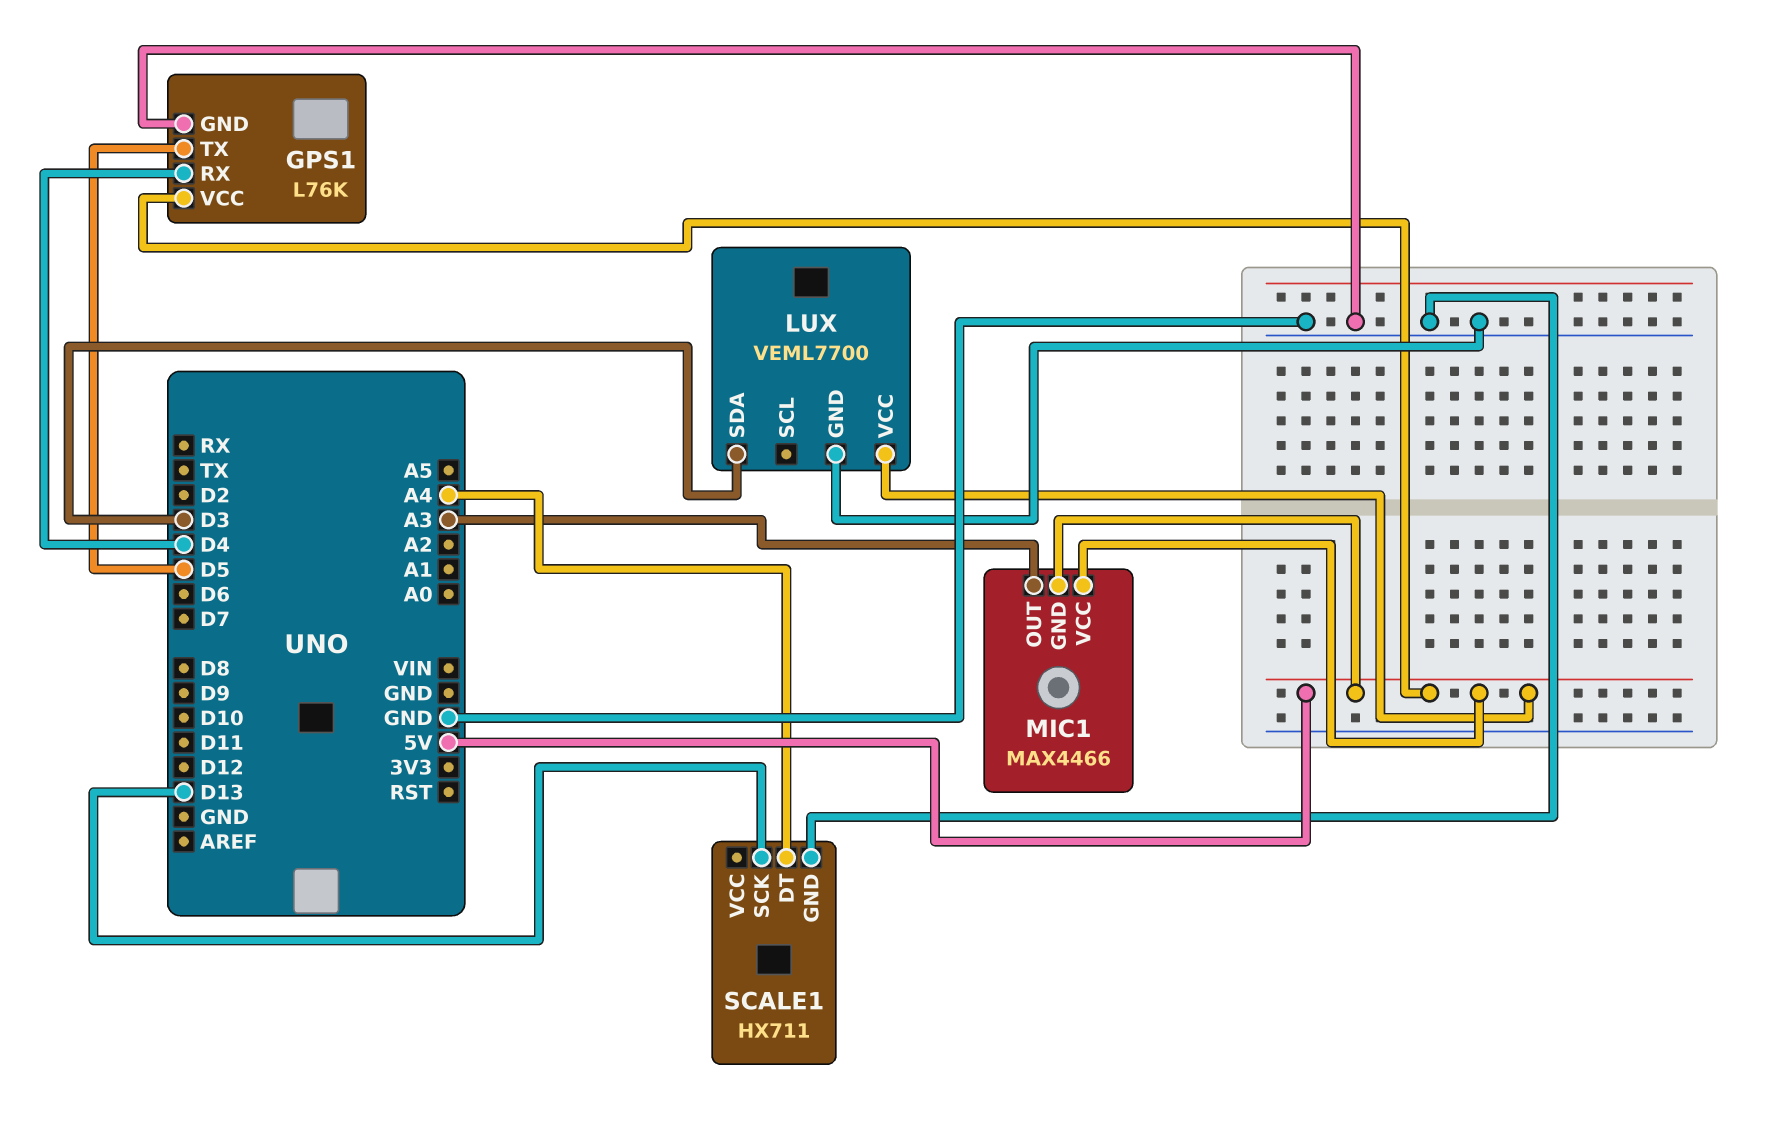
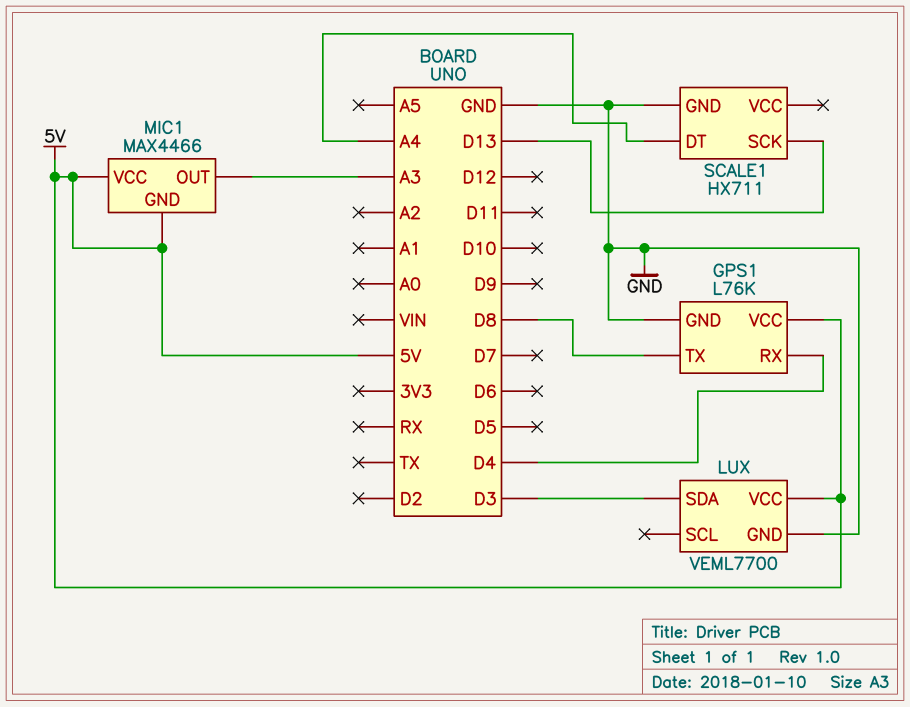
GPS1 pin TX: D5 -> D8

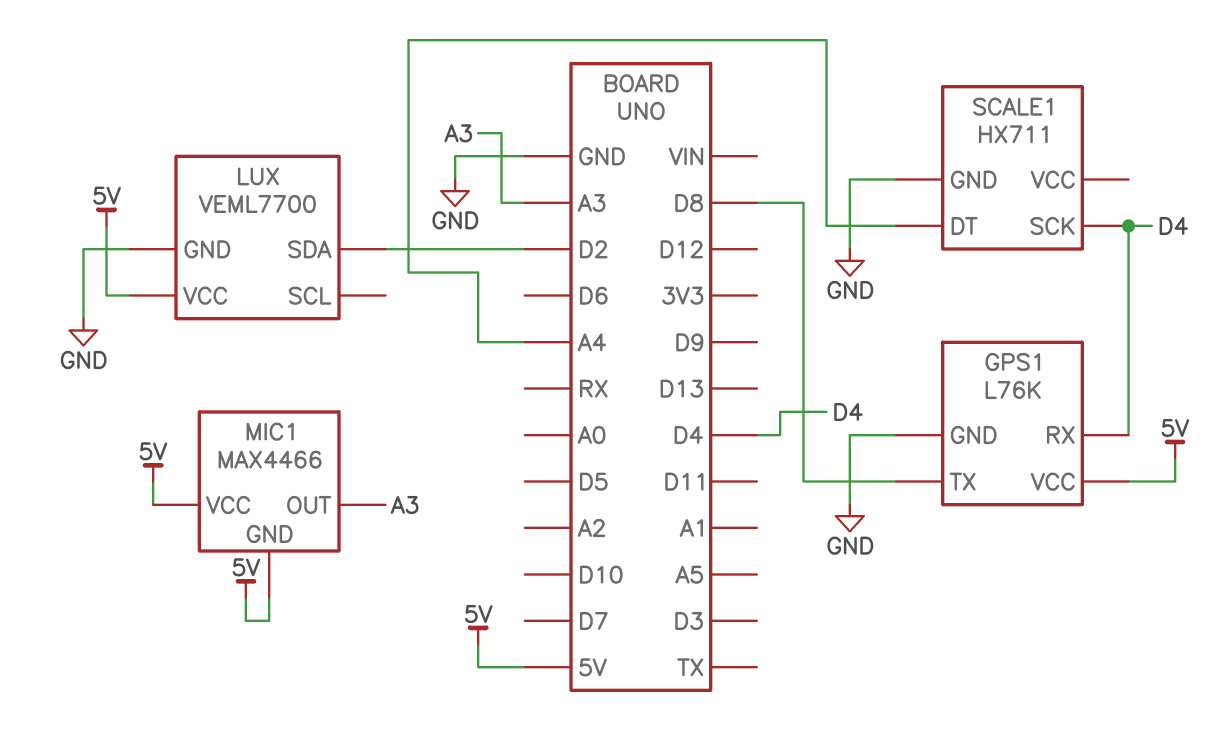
LUX pin SDA: D3 -> D2
SCALE1 pin SCK: D13 -> D4

